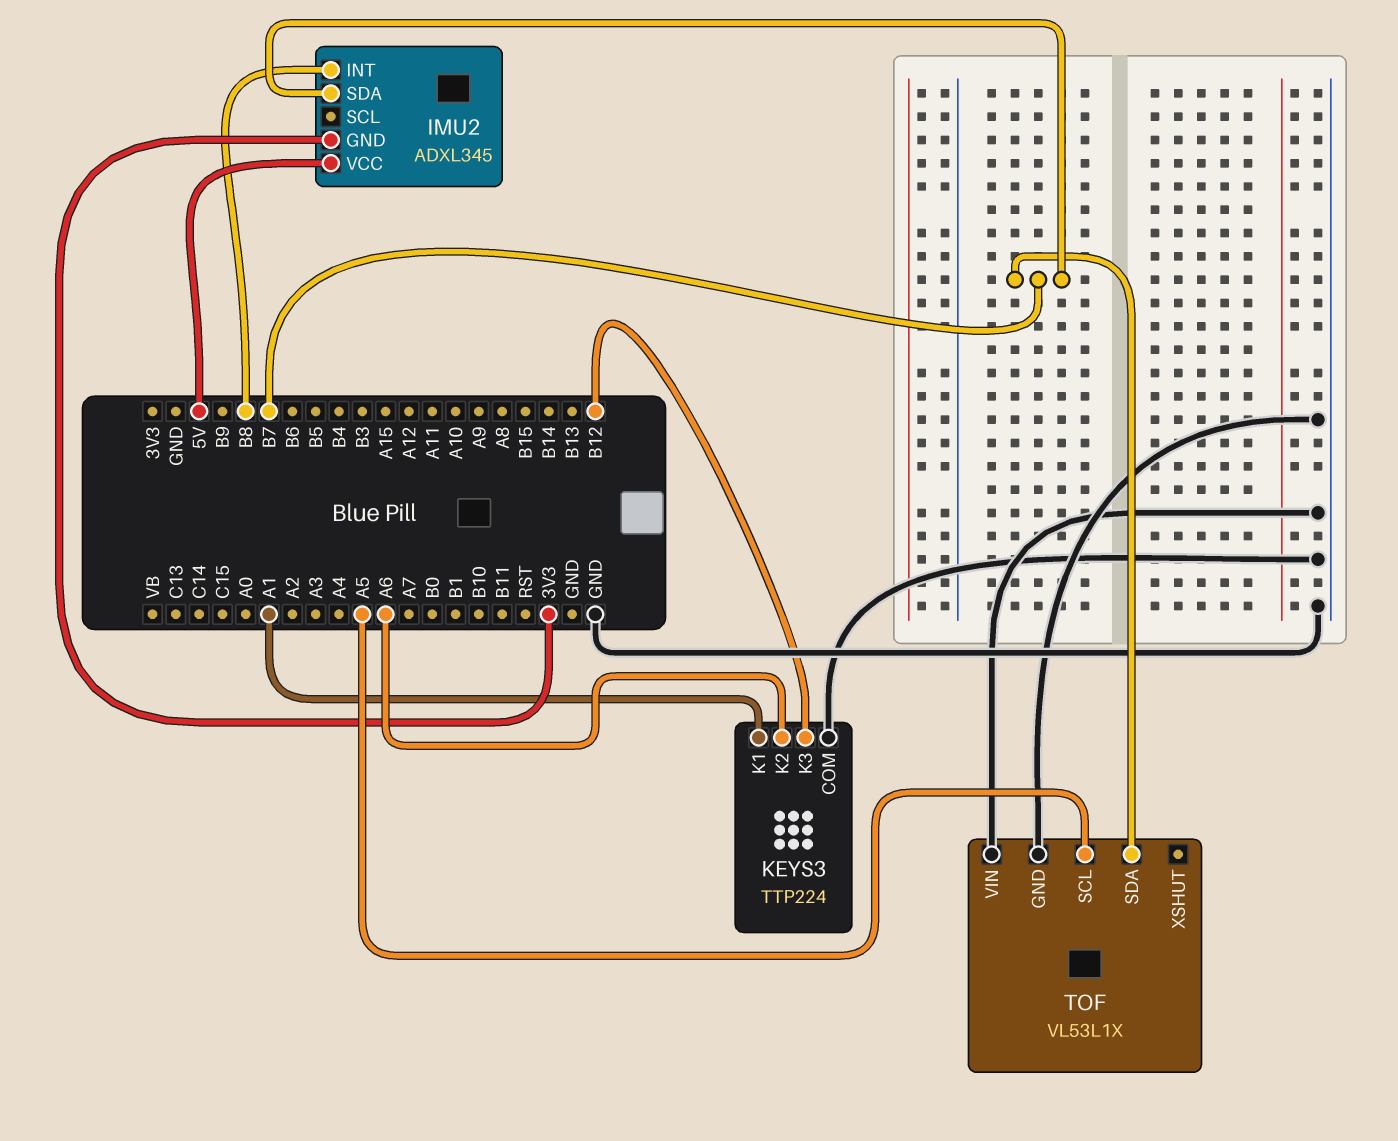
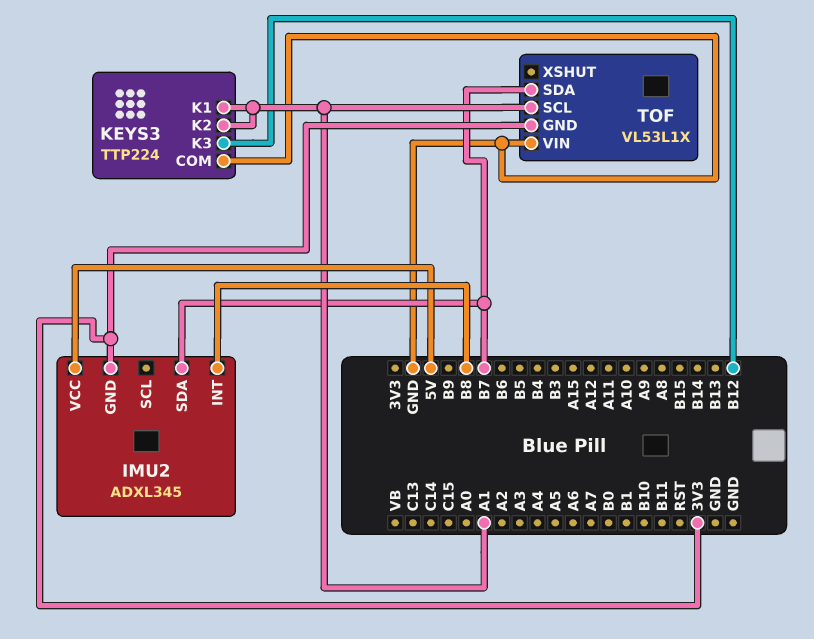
KEYS3 pin K2: A6 -> A1
TOF pin GND: GND -> 3V3
TOF pin SCL: A5 -> A1

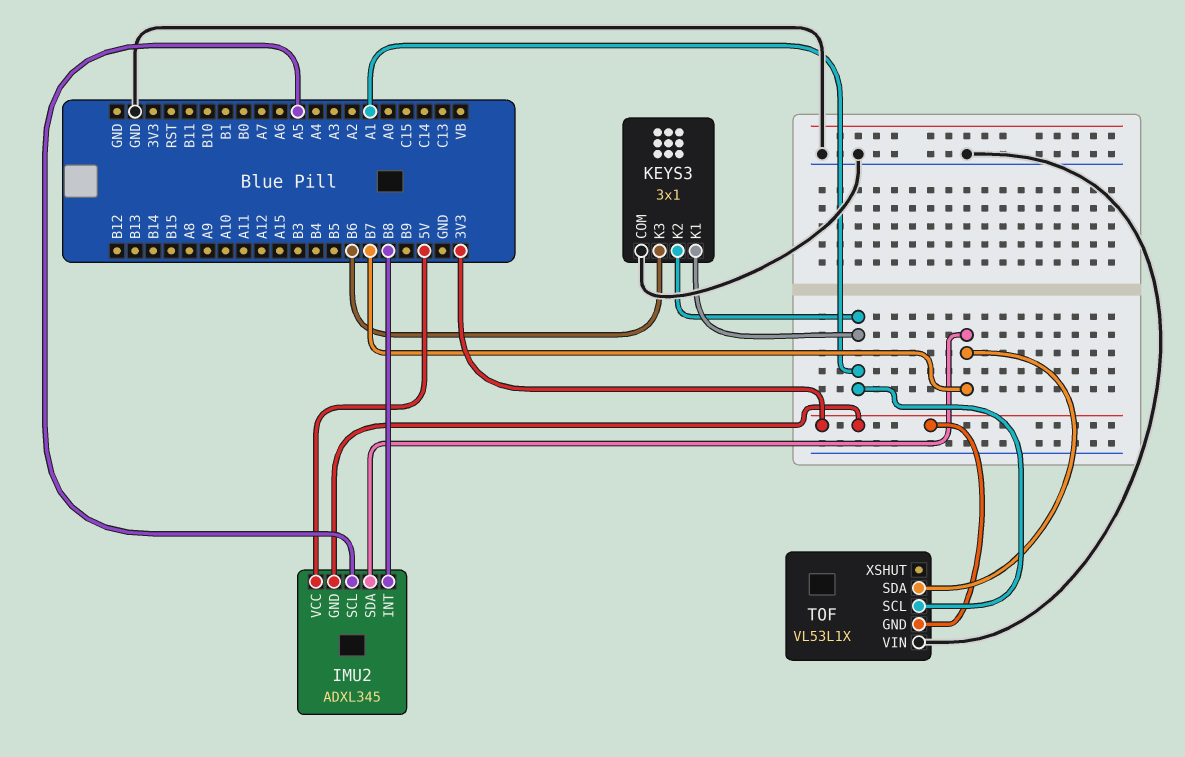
IMU2 pin SCL: none -> A5
KEYS3: TTP224 -> 3x1
KEYS3 pin K3: B12 -> B6

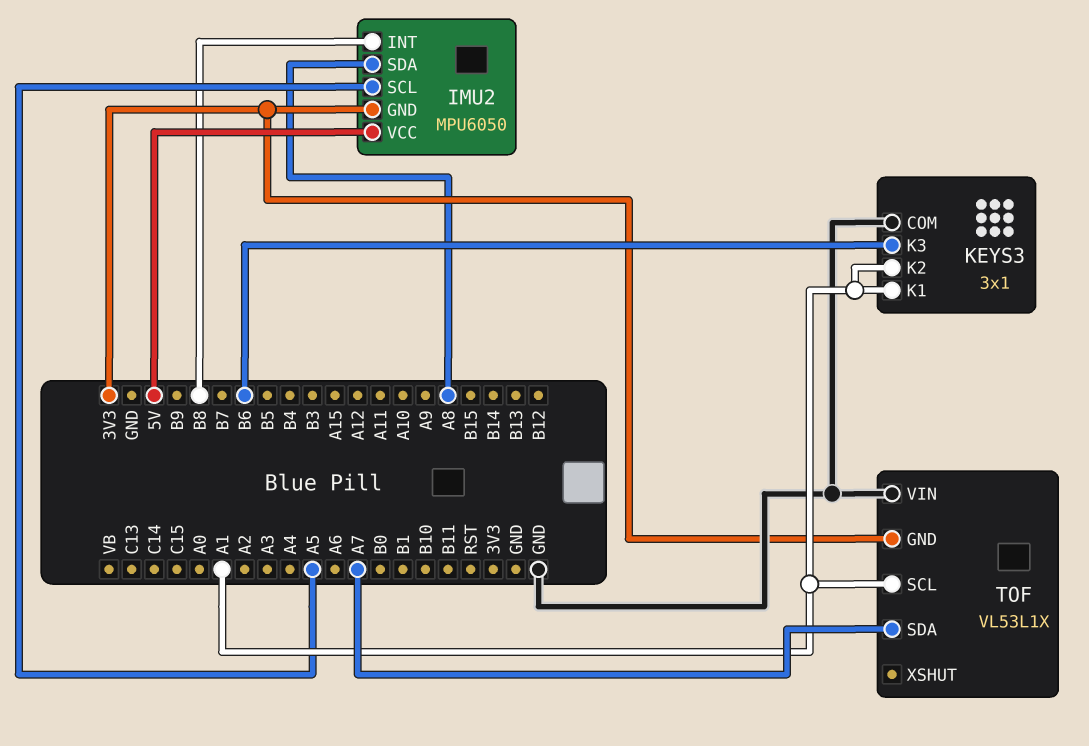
IMU2: ADXL345 -> MPU6050
IMU2 pin SDA: B7 -> A8
TOF pin SDA: B7 -> A7

